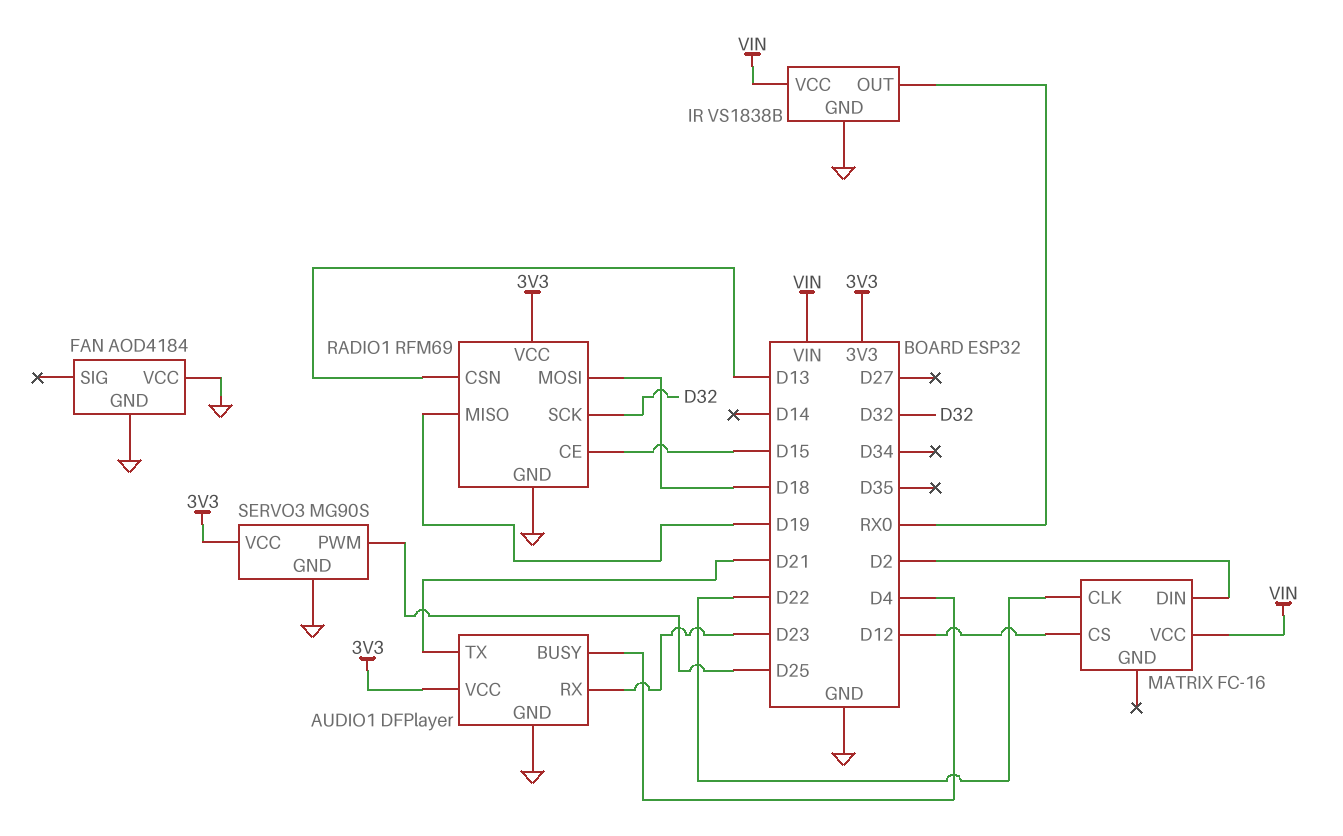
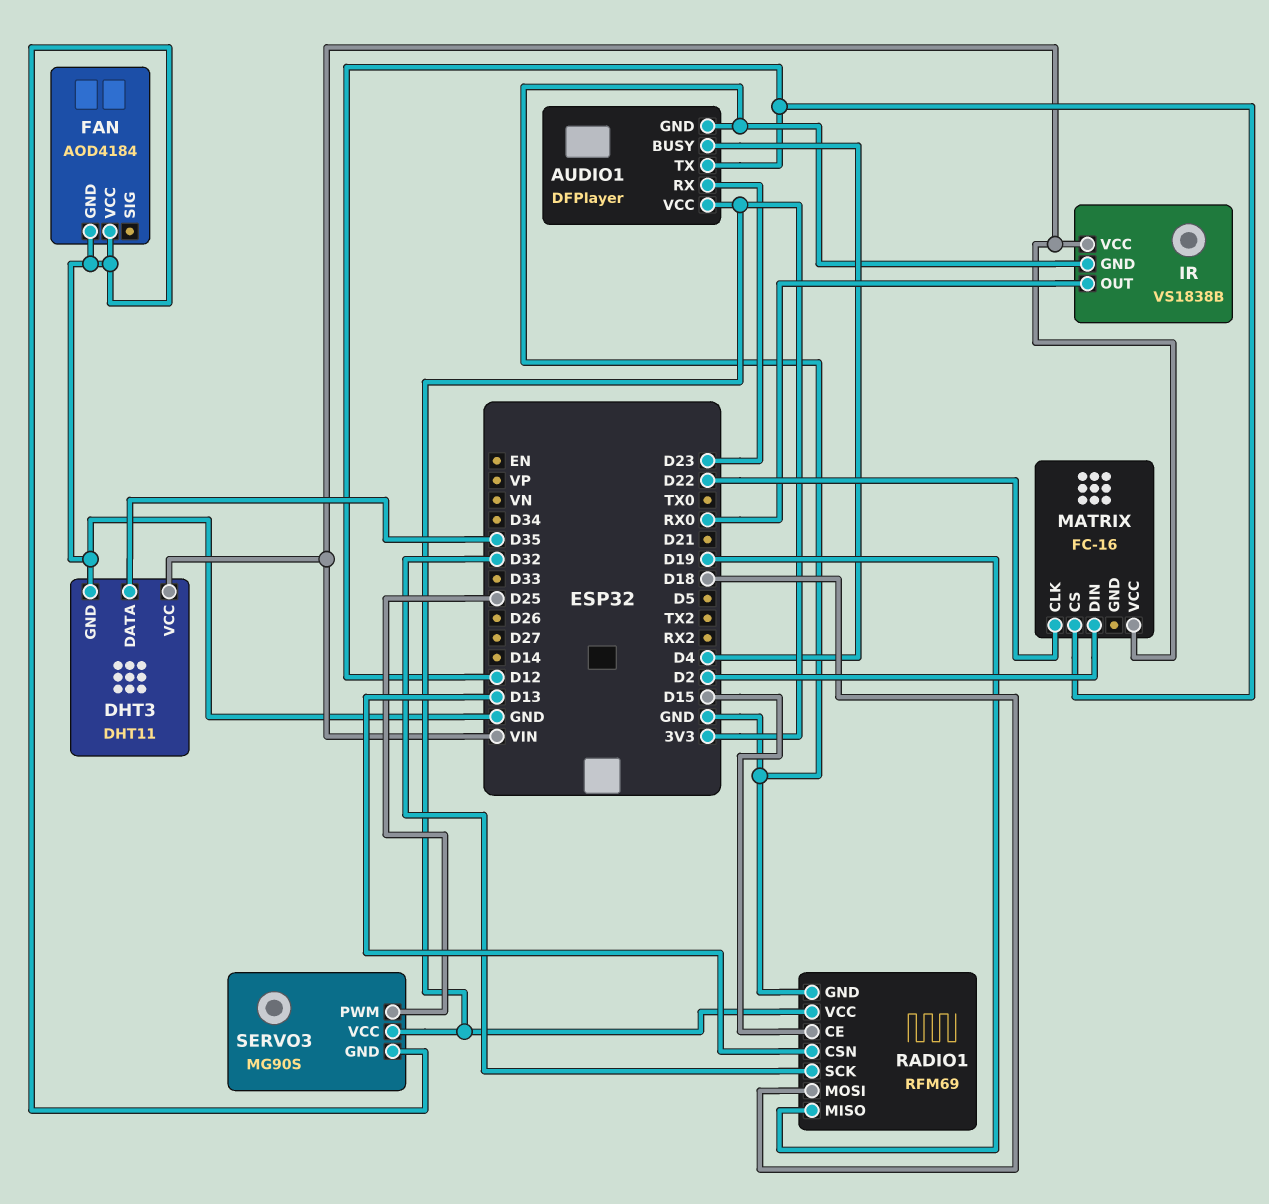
AUDIO1 pin TX: D21 -> D12
DHT3: none -> DHT11
DHT3 pin DATA: none -> D35
DHT3 pin GND: none -> GND
DHT3 pin VCC: none -> VIN

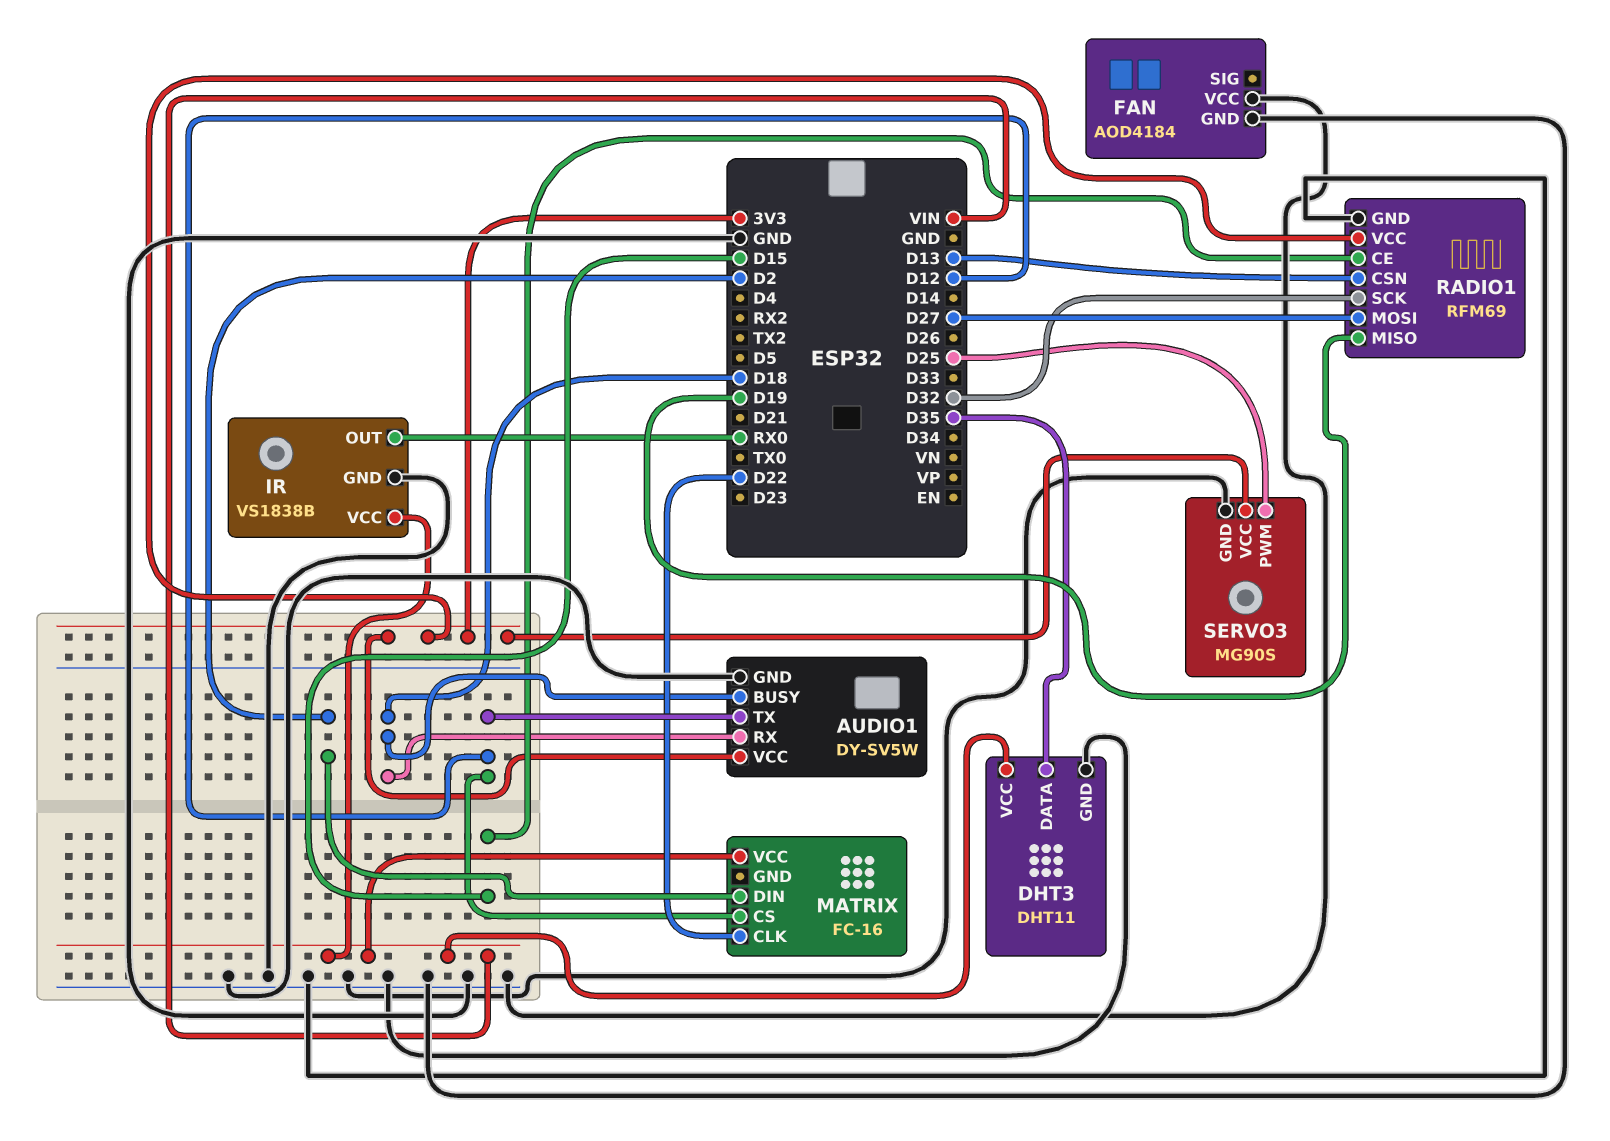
AUDIO1: DFPlayer -> DY-SV5W
AUDIO1 pin BUSY: D4 -> D18
AUDIO1 pin RX: D23 -> D18
RADIO1 pin MOSI: D18 -> D27

